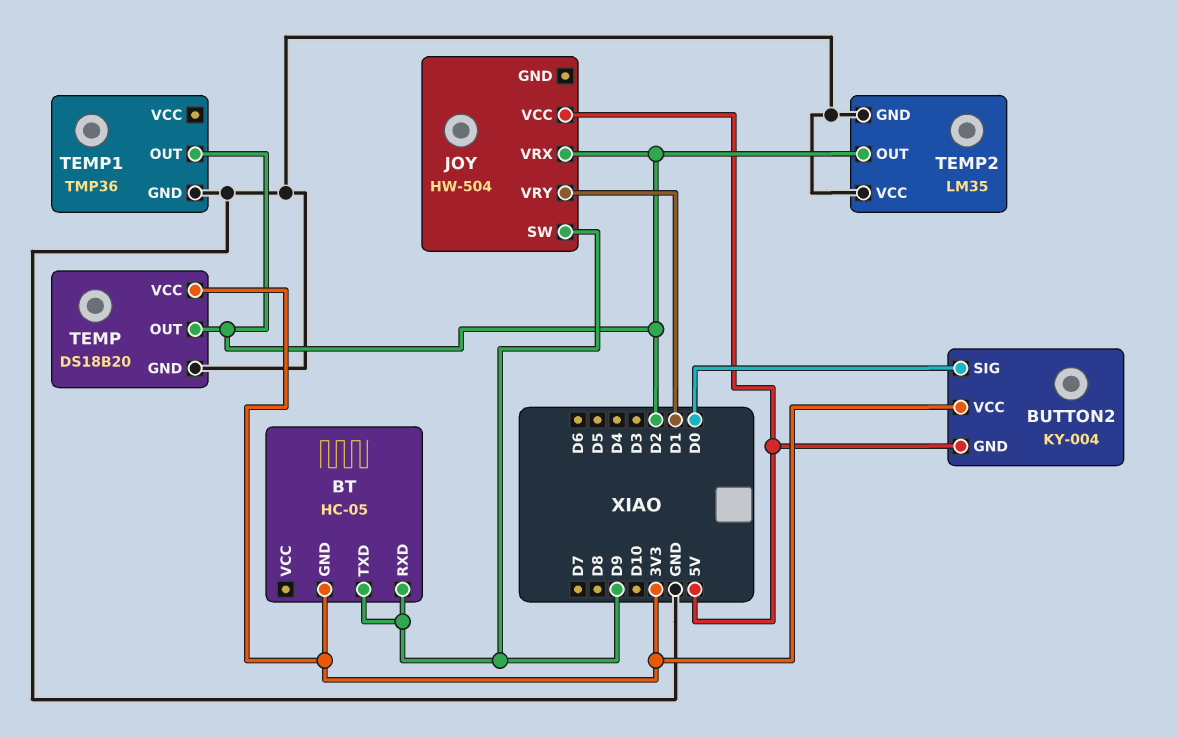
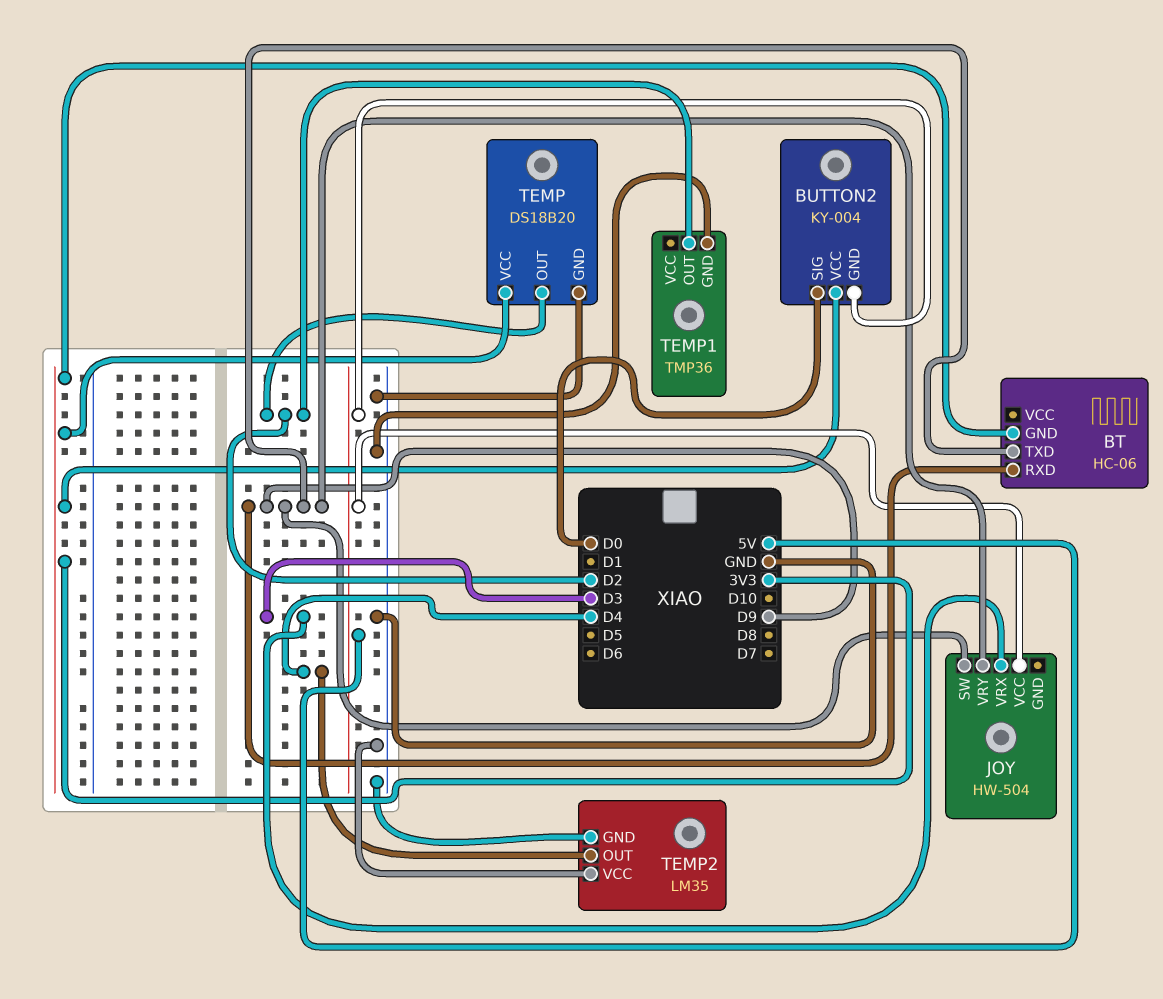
BT: HC-05 -> HC-06
JOY pin VRX: D2 -> D3
JOY pin VRY: D1 -> D9
TEMP2 pin OUT: D2 -> D4

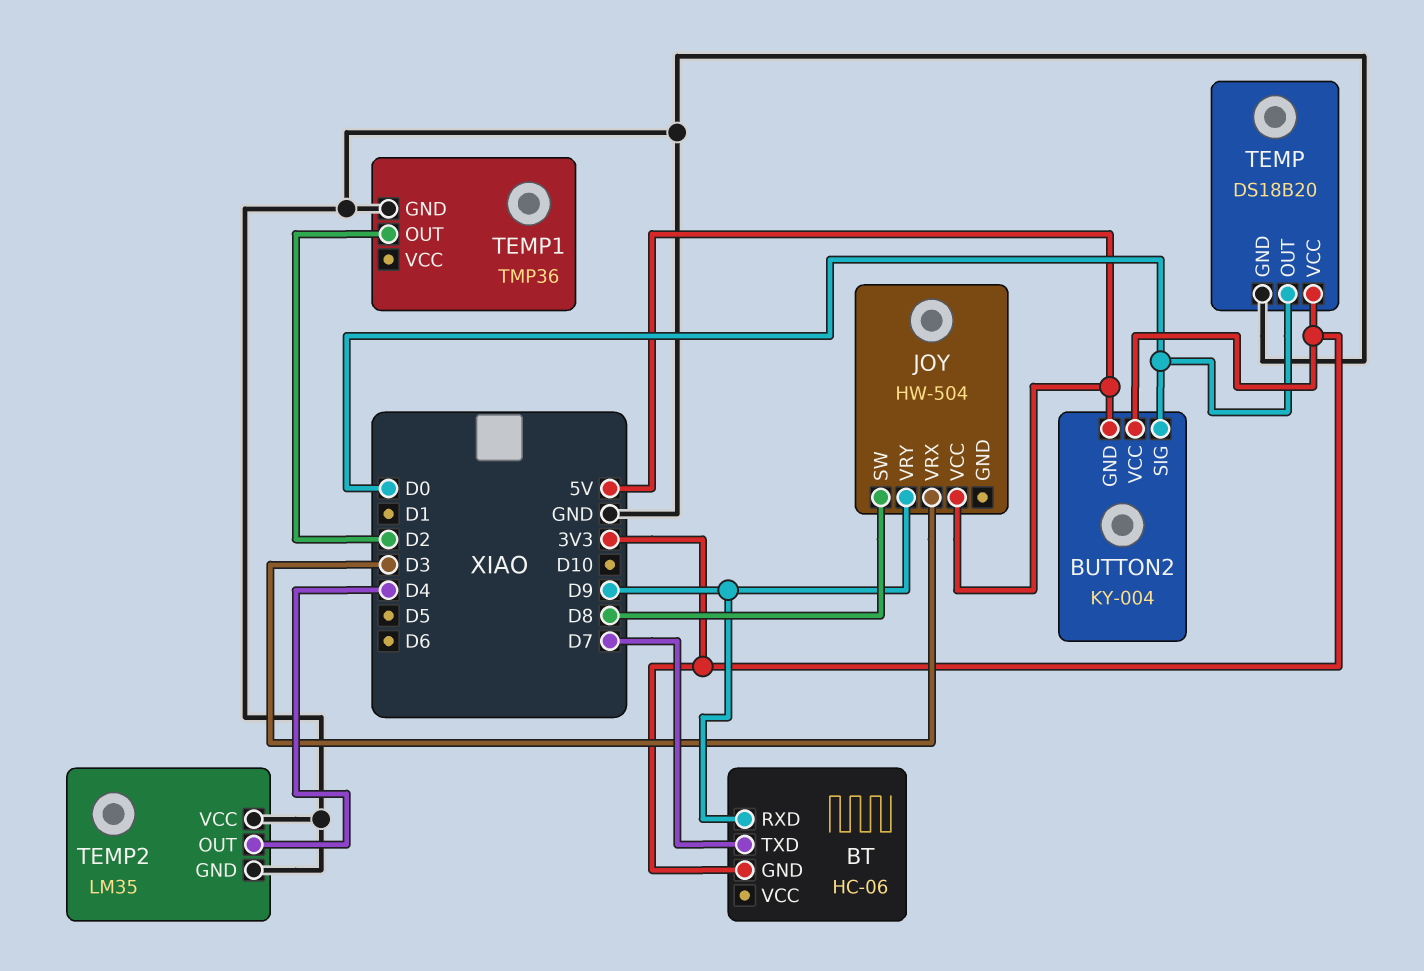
BT pin TXD: D9 -> D7
JOY pin SW: D9 -> D8
TEMP pin OUT: D2 -> D0

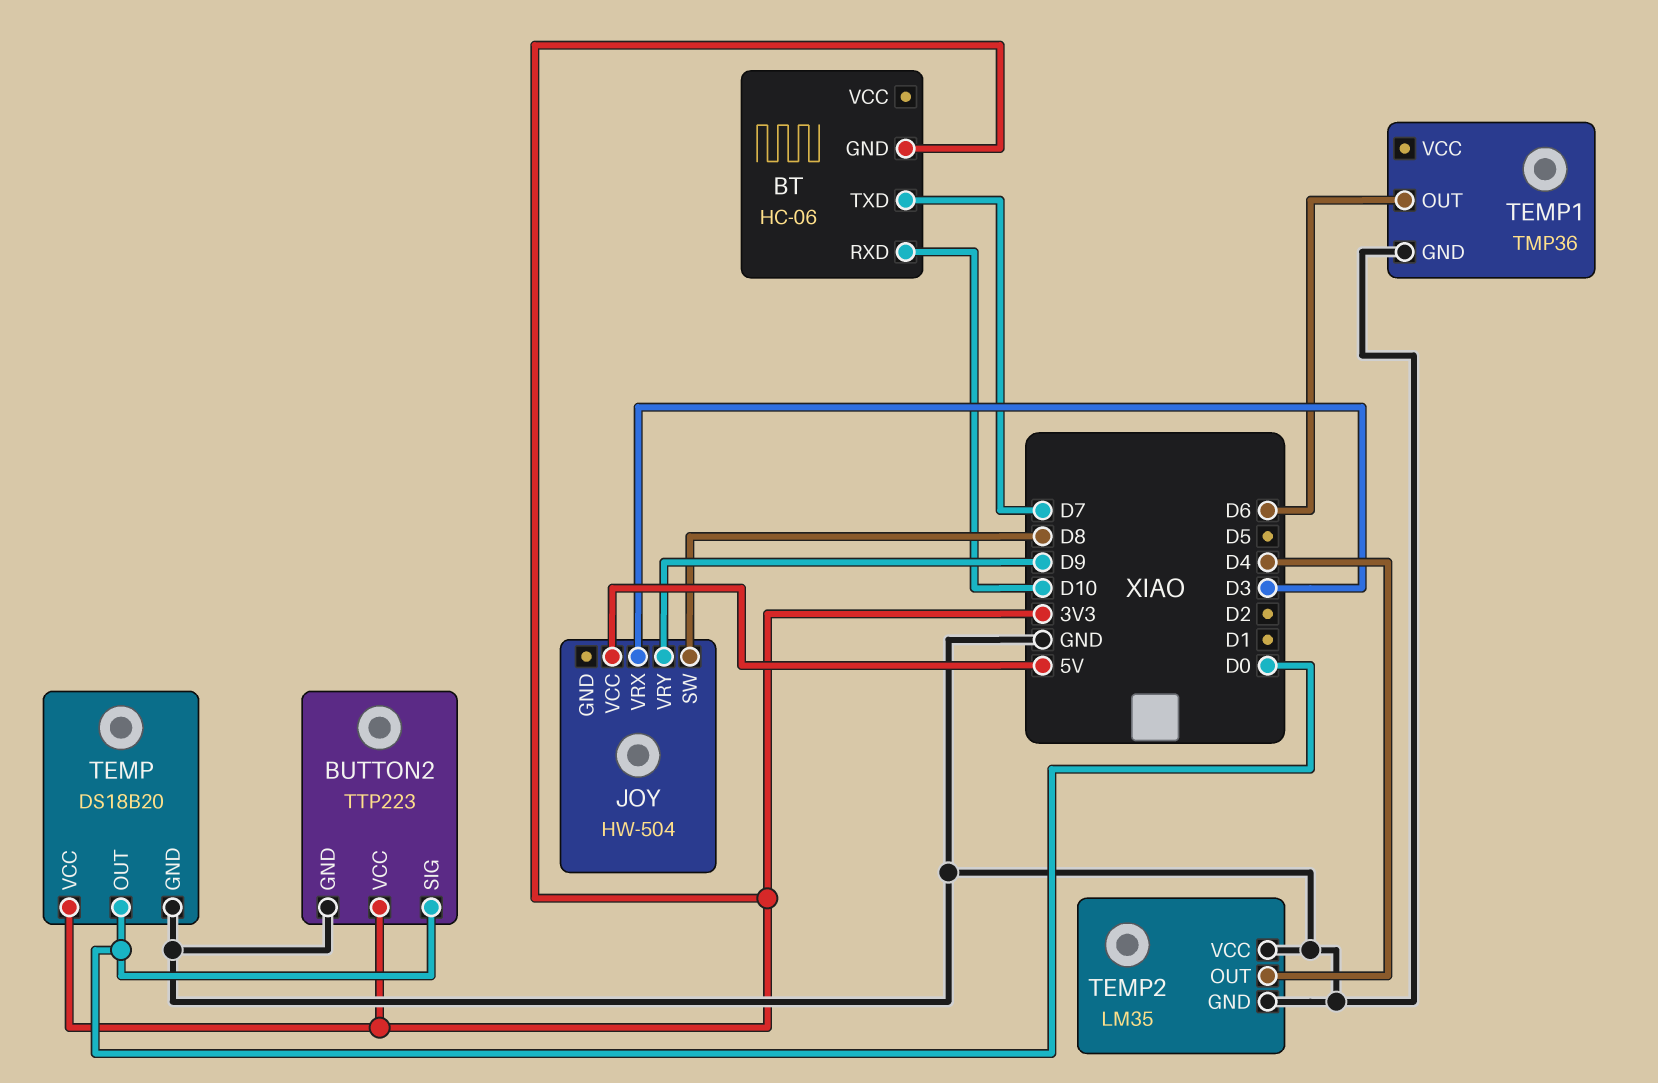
BT pin RXD: D9 -> D10
BUTTON2: KY-004 -> TTP223
BUTTON2 pin GND: 5V -> GND
TEMP1 pin OUT: D2 -> D6

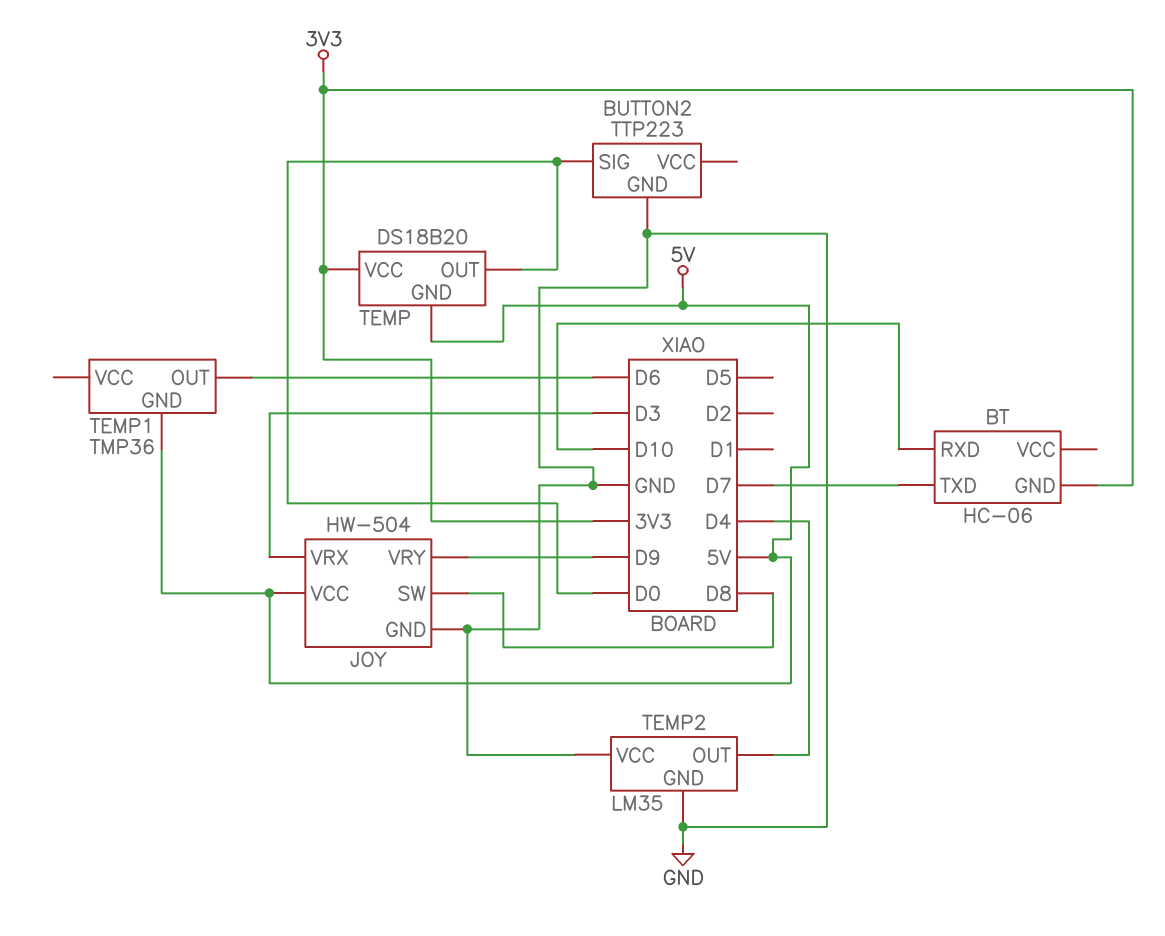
BUTTON2 pin VCC: 3V3 -> none
JOY pin GND: none -> GND
TEMP pin GND: GND -> 5V
TEMP1 pin GND: GND -> 5V

